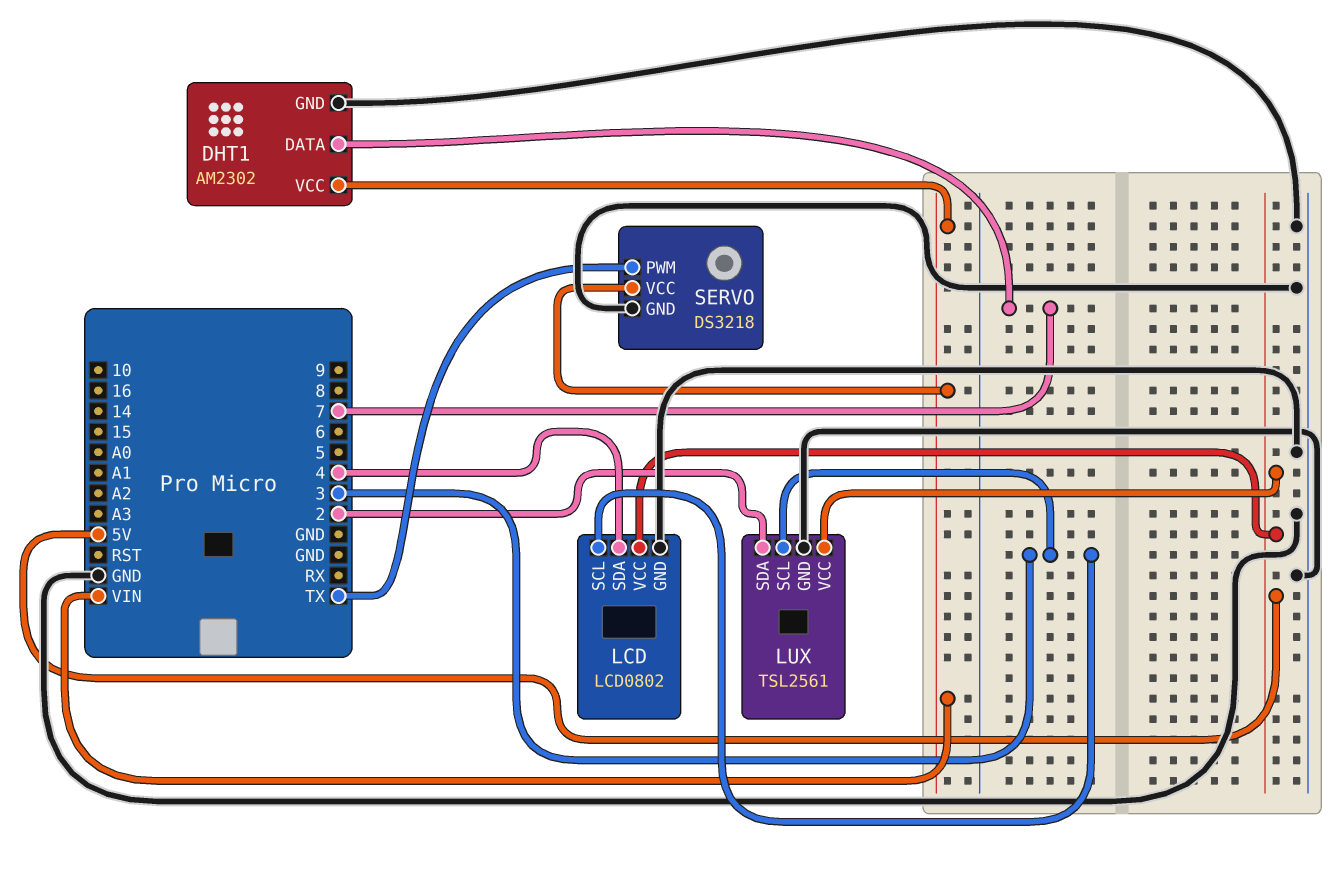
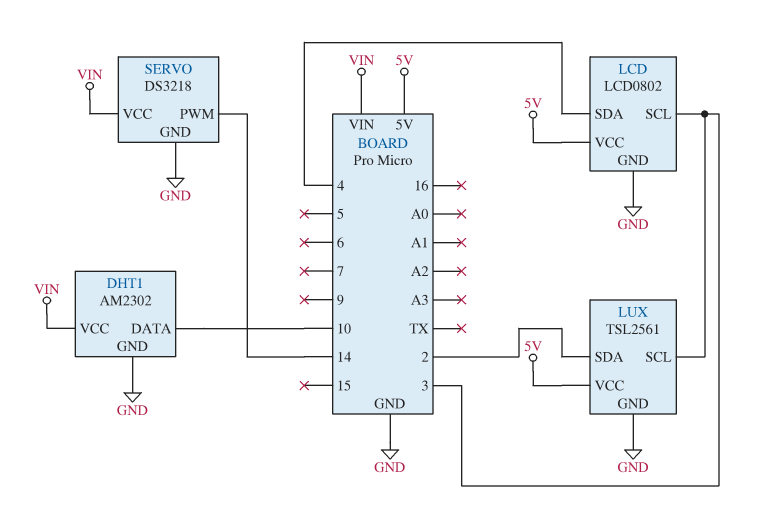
DHT1 pin DATA: 7 -> 10
SERVO pin PWM: TX -> 14

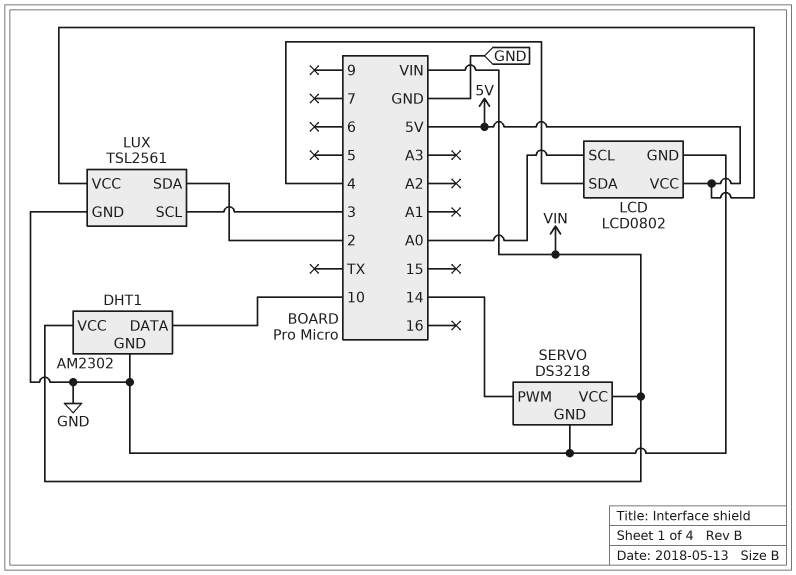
LCD pin SCL: 3 -> A0

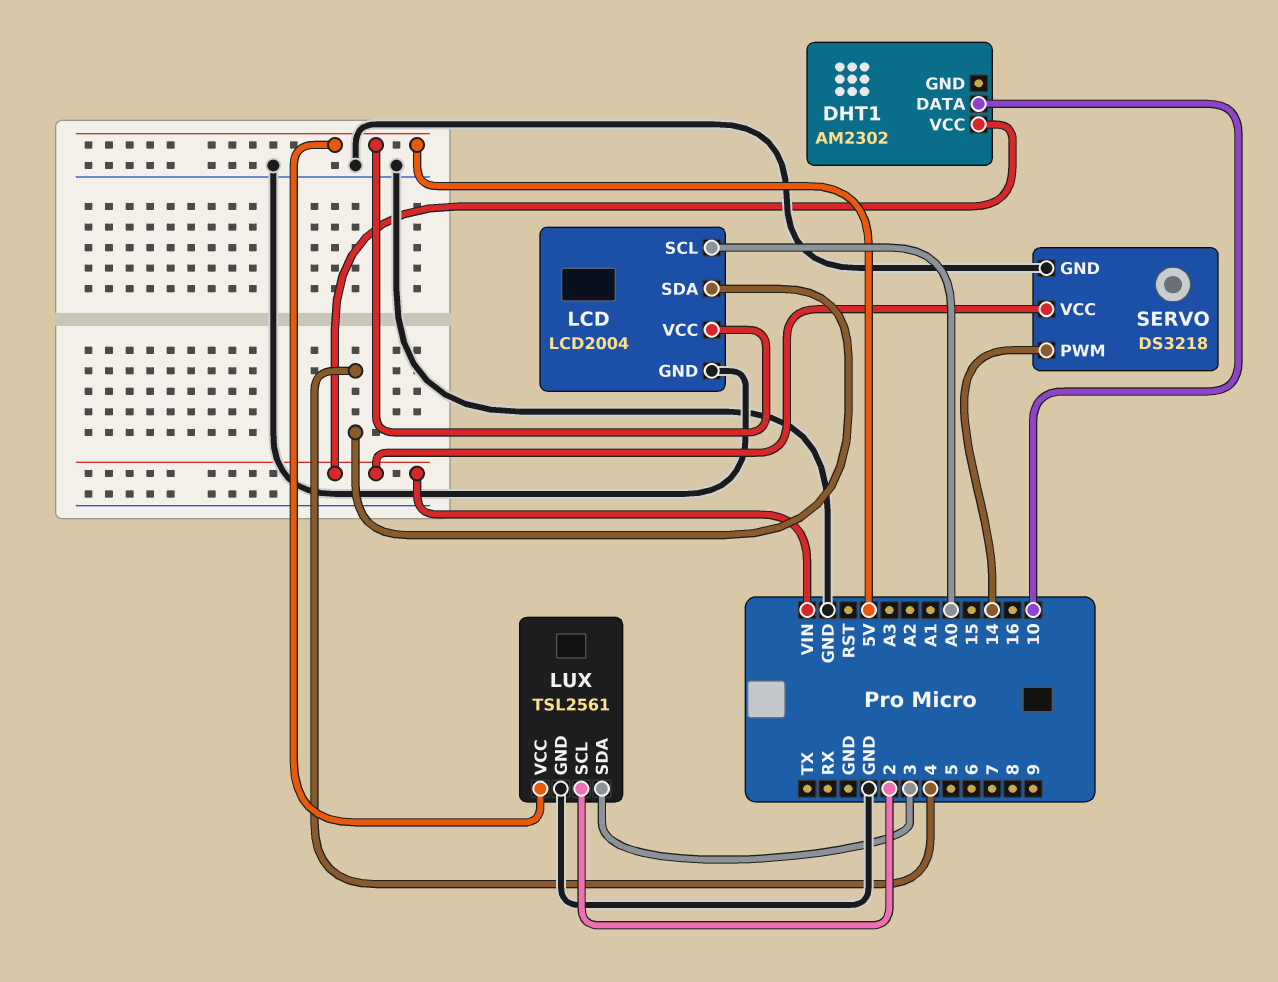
DHT1 pin GND: GND -> none
LCD: LCD0802 -> LCD2004
LUX pin SCL: 3 -> 2
LUX pin SDA: 2 -> 3

